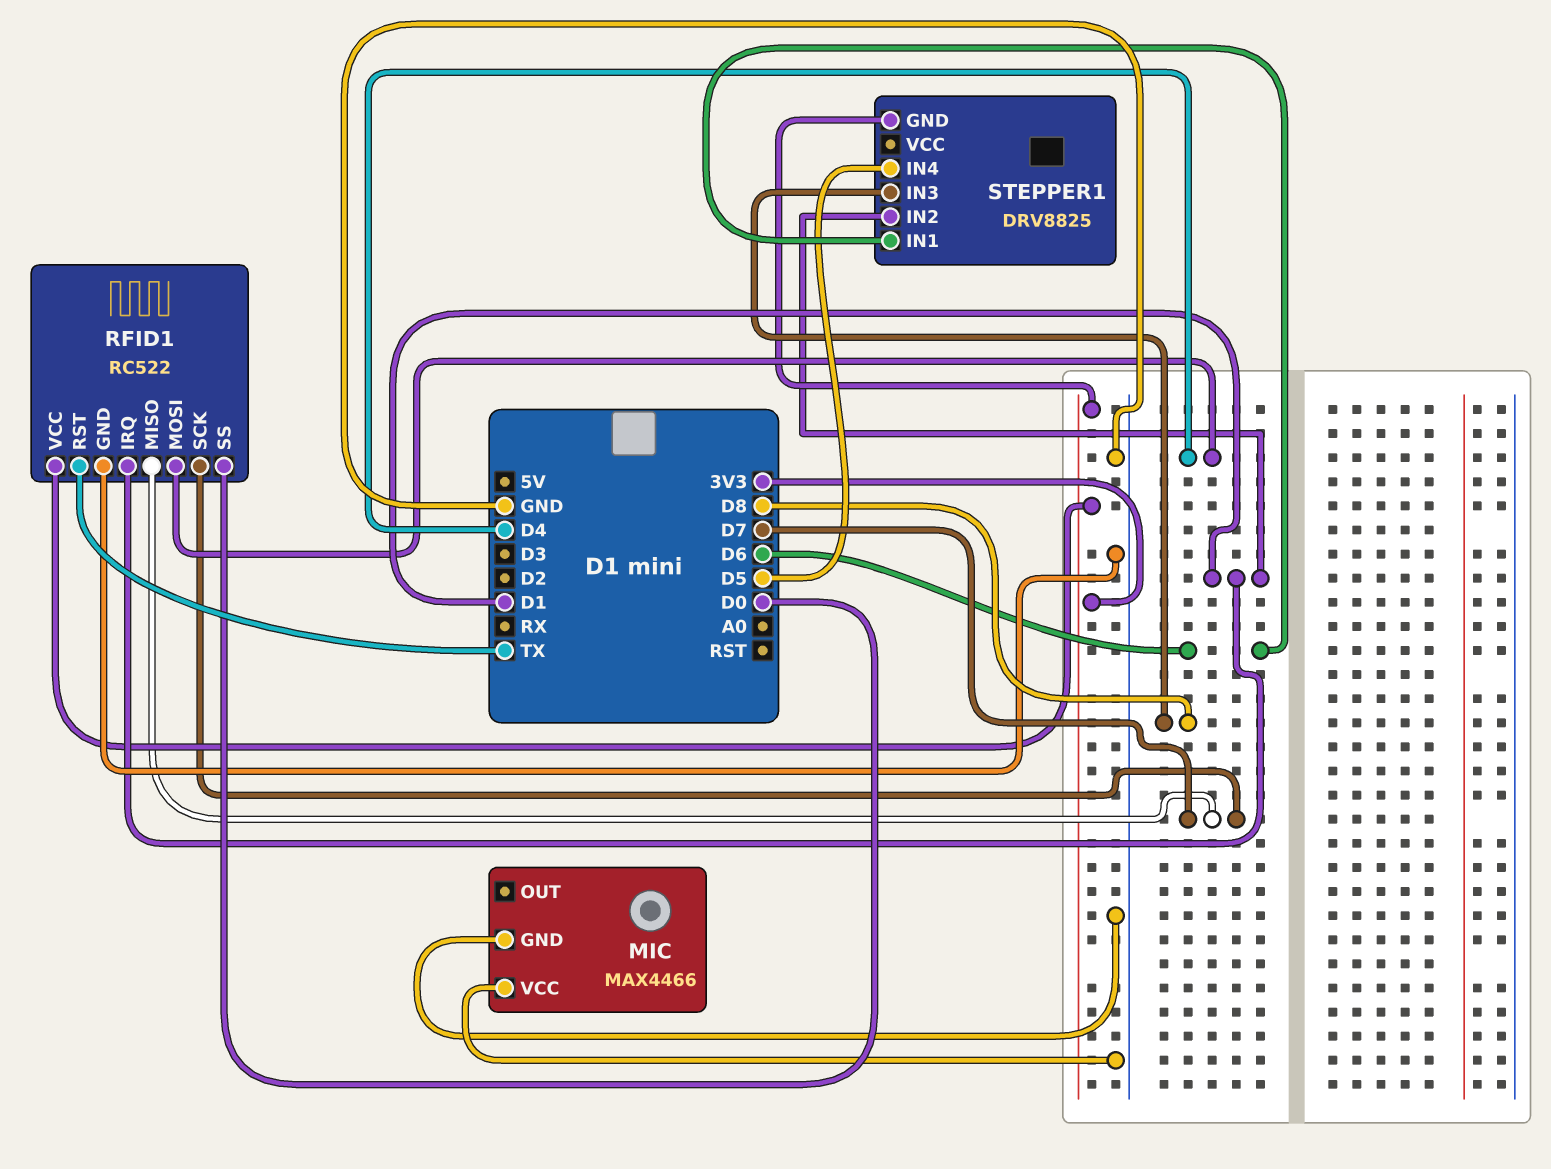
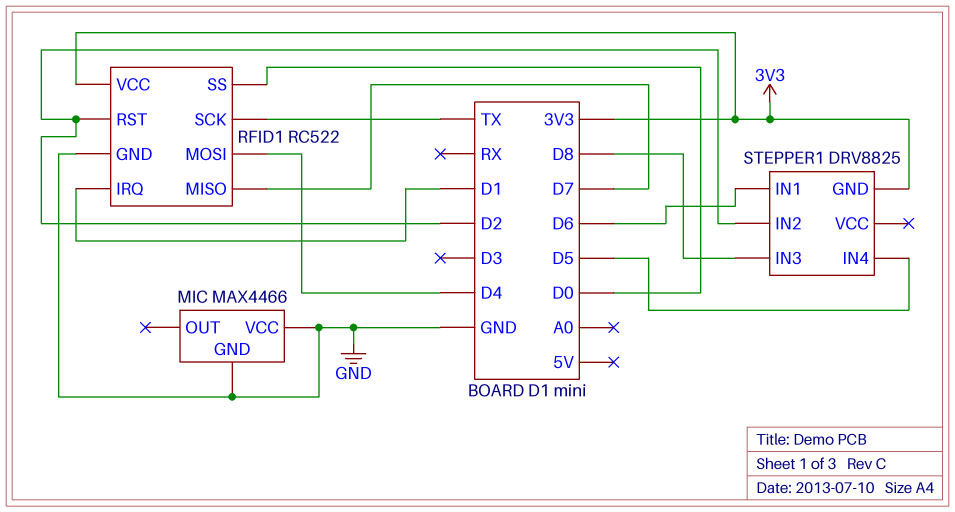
RFID1 pin RST: TX -> D2
RFID1 pin SCK: D7 -> TX
STEPPER1 pin IN2: D1 -> D2

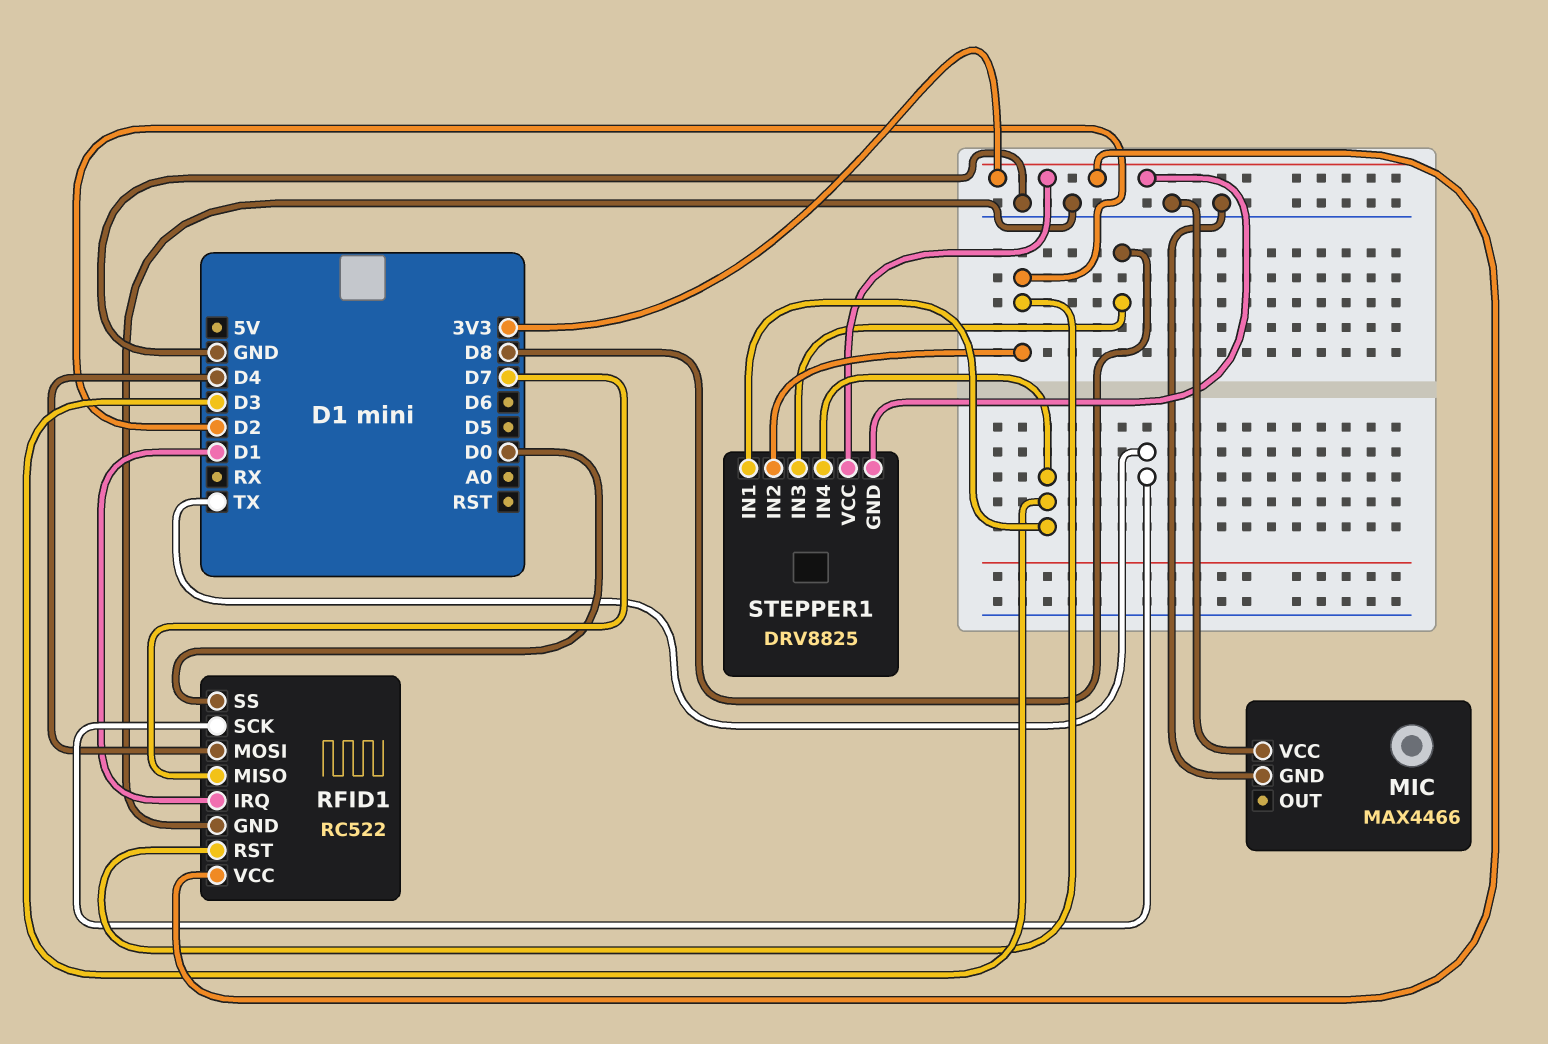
STEPPER1 pin IN1: D6 -> D3
STEPPER1 pin IN4: D5 -> D3
STEPPER1 pin VCC: none -> 3V3

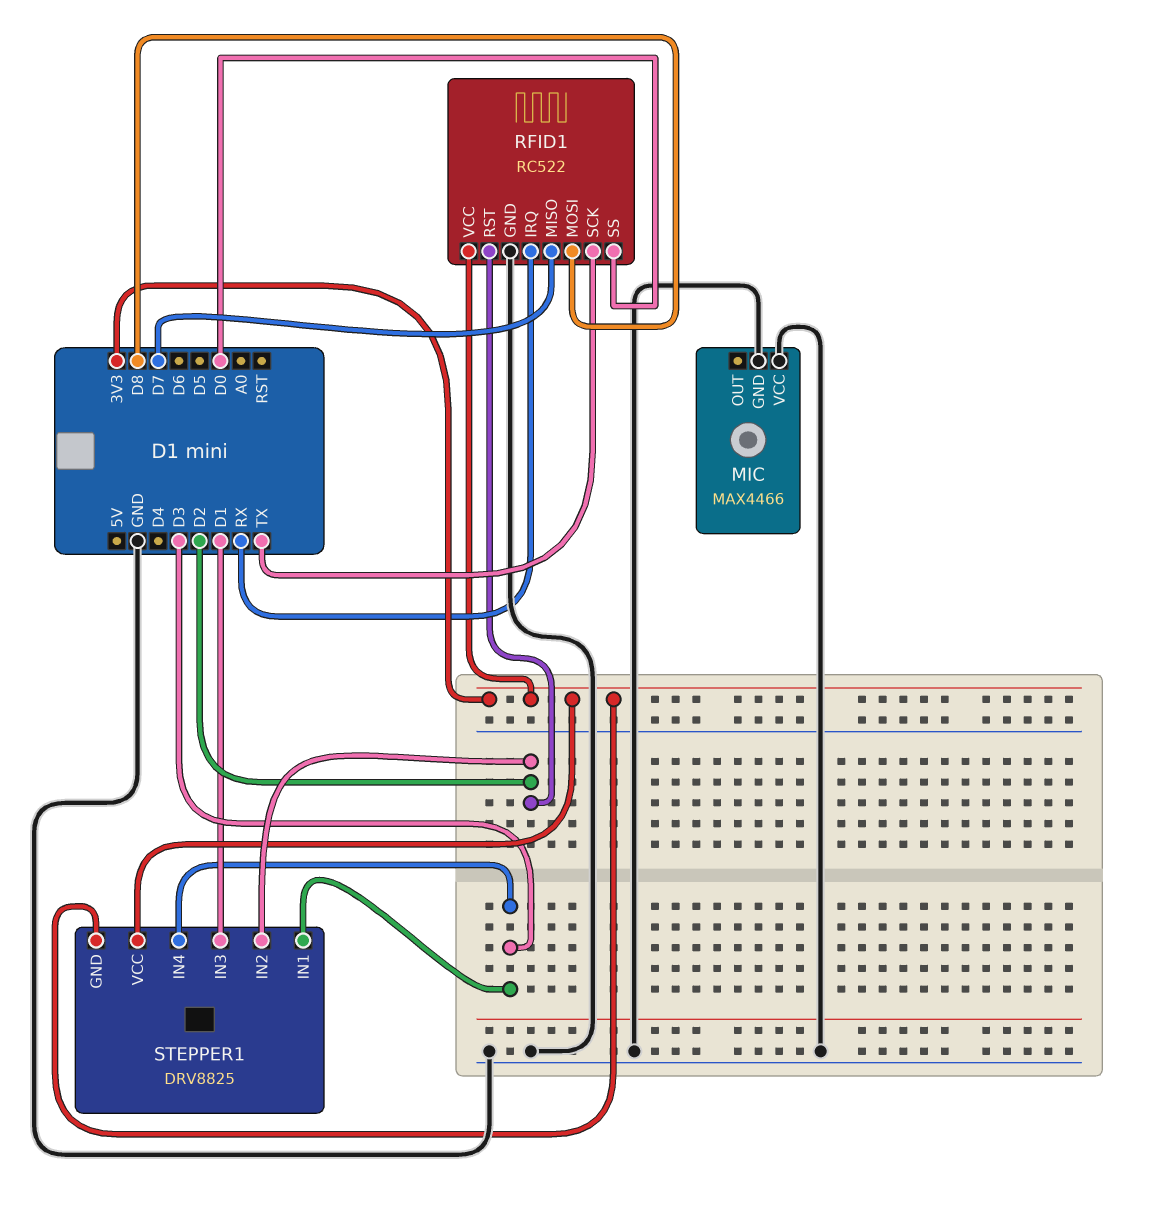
RFID1 pin IRQ: D1 -> RX
RFID1 pin MOSI: D4 -> D8
STEPPER1 pin IN3: D8 -> D1

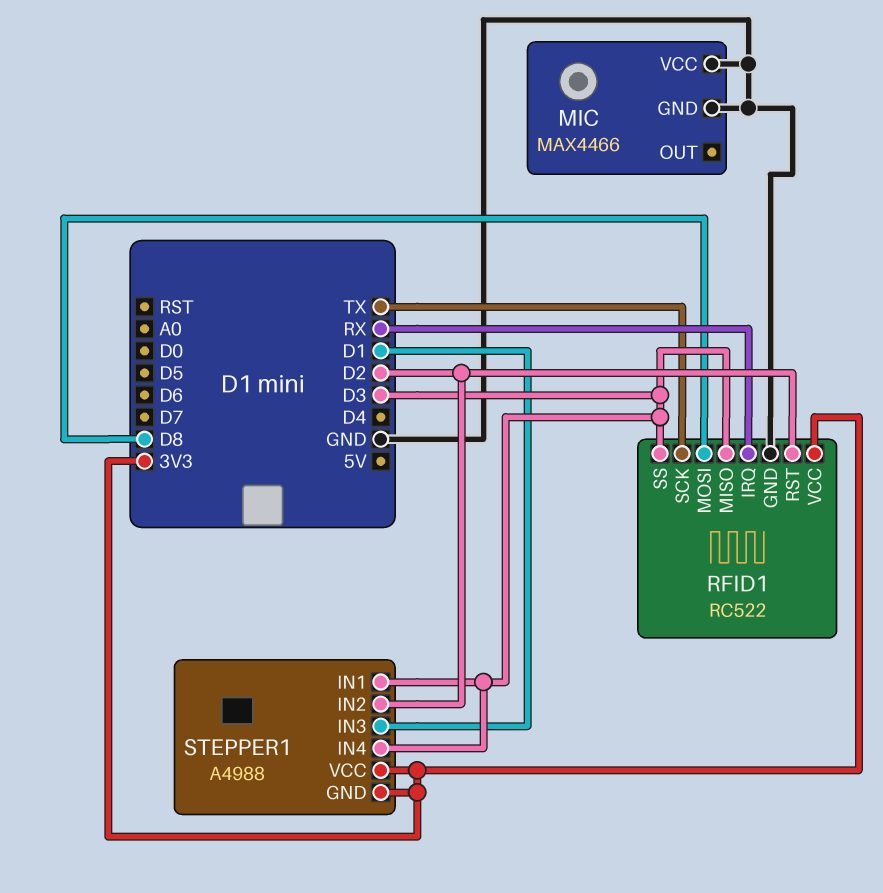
RFID1 pin MISO: D7 -> D3
RFID1 pin SS: D0 -> D3
STEPPER1: DRV8825 -> A4988

